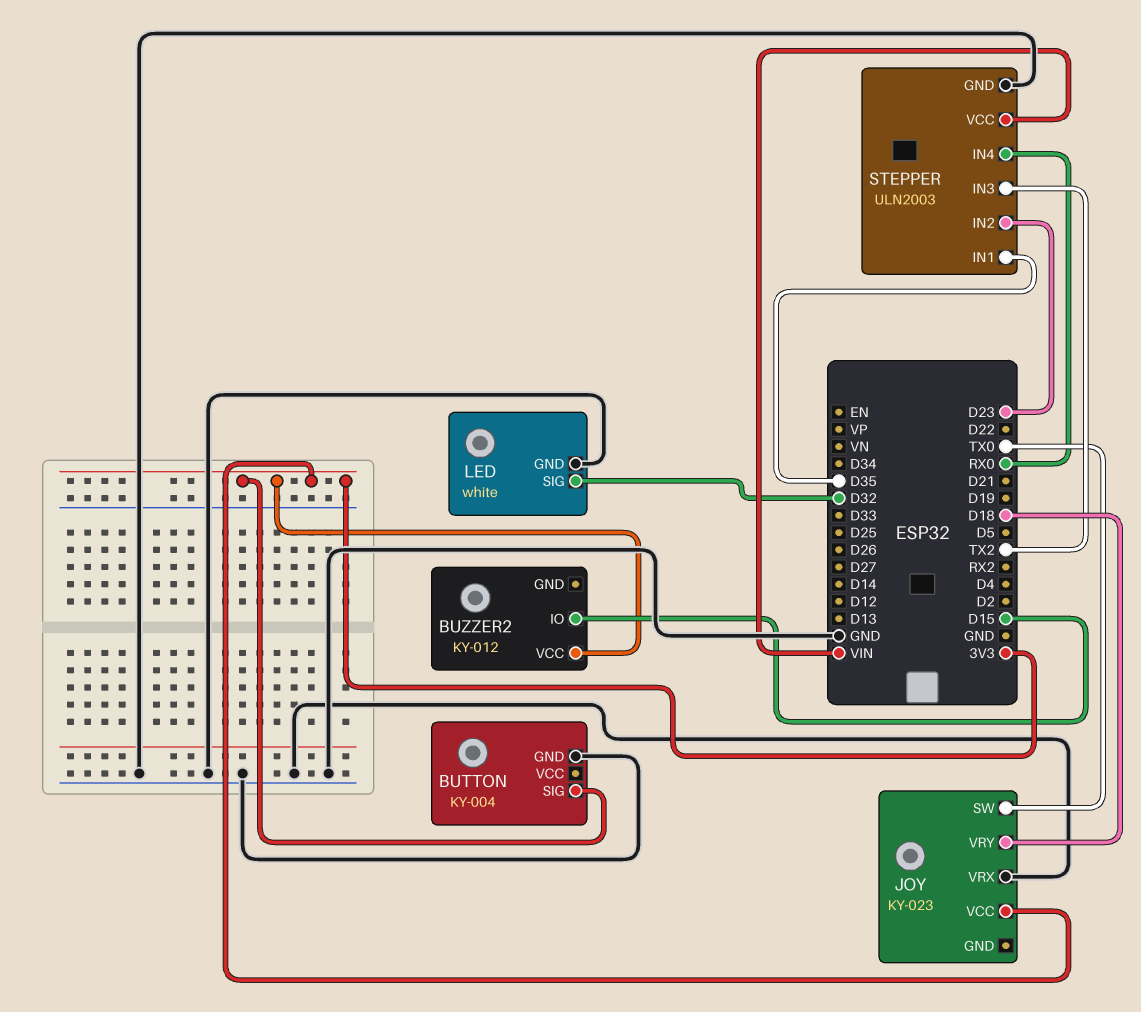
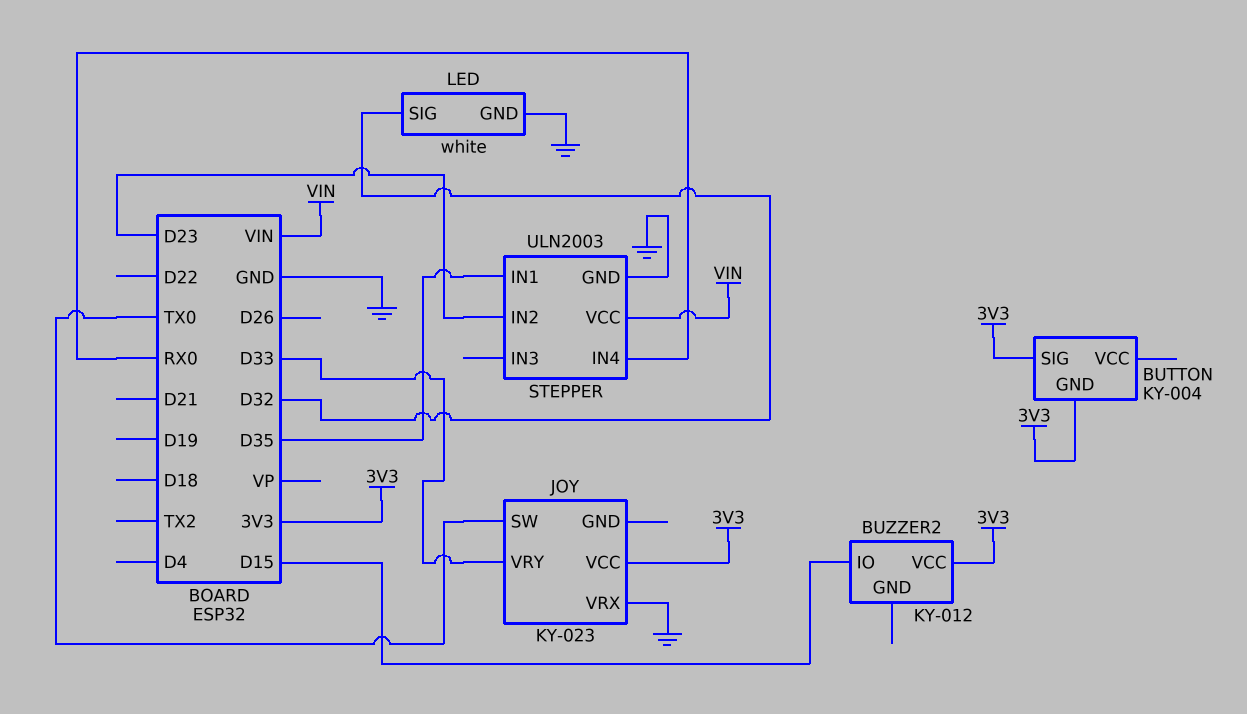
BUTTON pin GND: GND -> 3V3
JOY pin VRY: D18 -> D33
STEPPER pin IN3: TX2 -> none

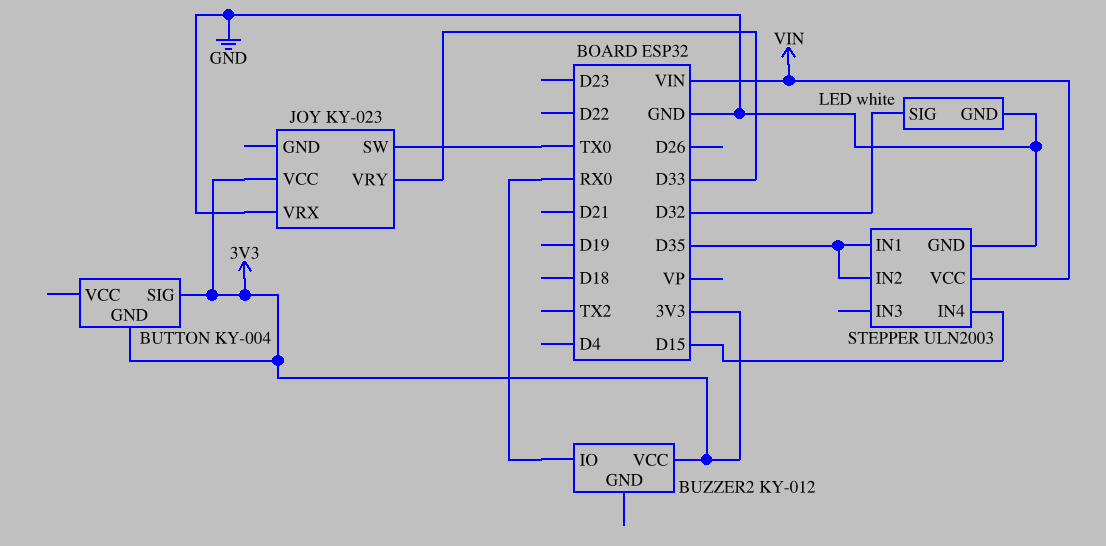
BUZZER2 pin IO: D15 -> RX0
STEPPER pin IN2: D23 -> D35
STEPPER pin IN4: RX0 -> D15

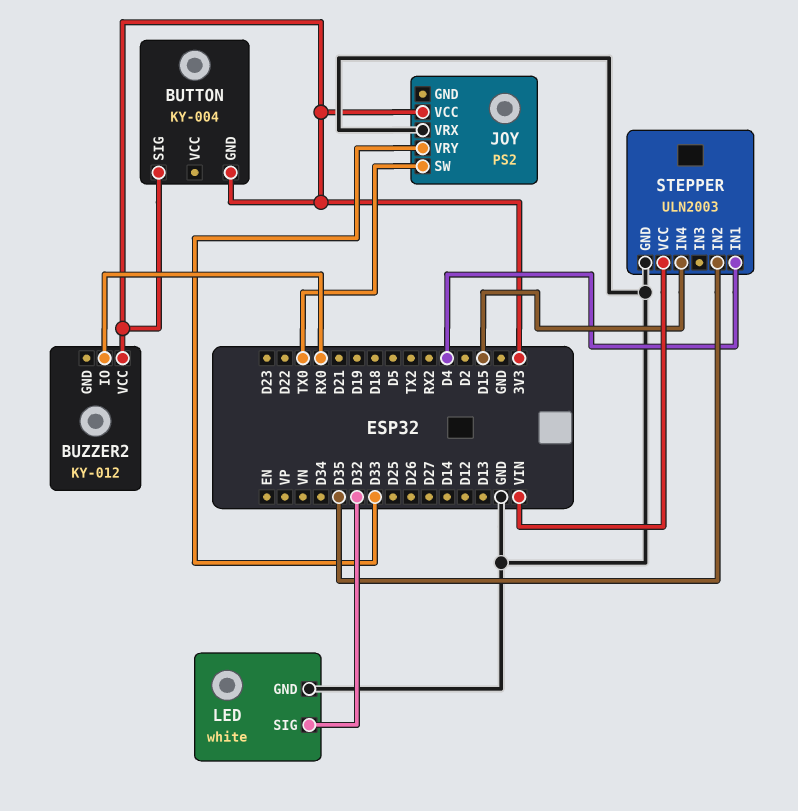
JOY: KY-023 -> PS2
STEPPER pin IN1: D35 -> D4

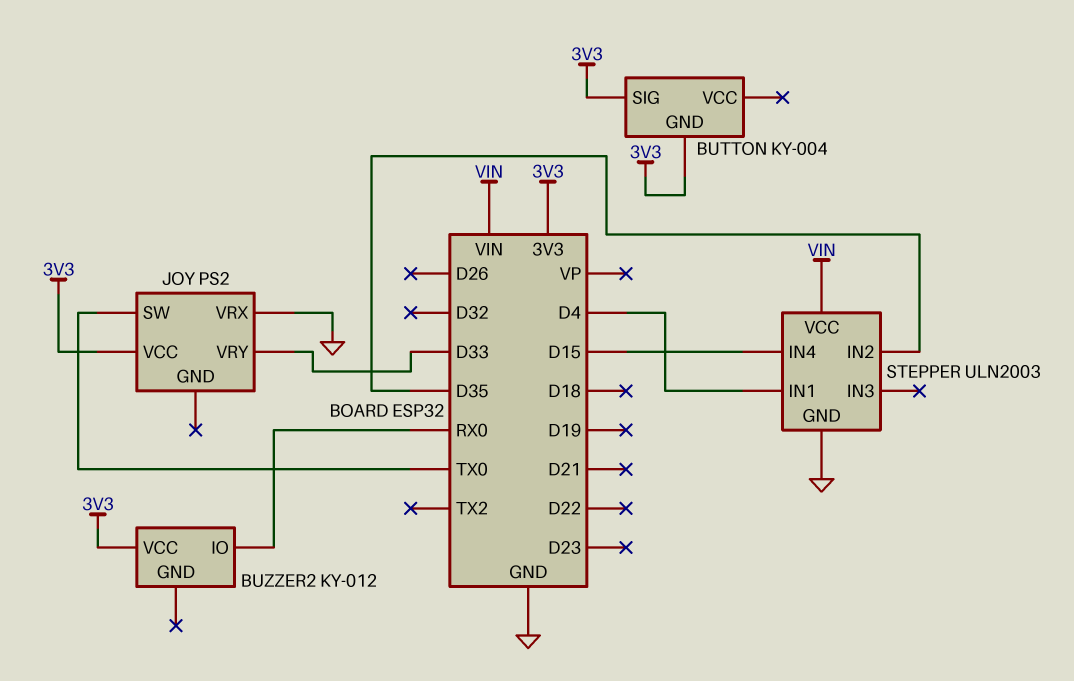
LED: white -> none
LED pin GND: GND -> none
LED pin SIG: D32 -> none

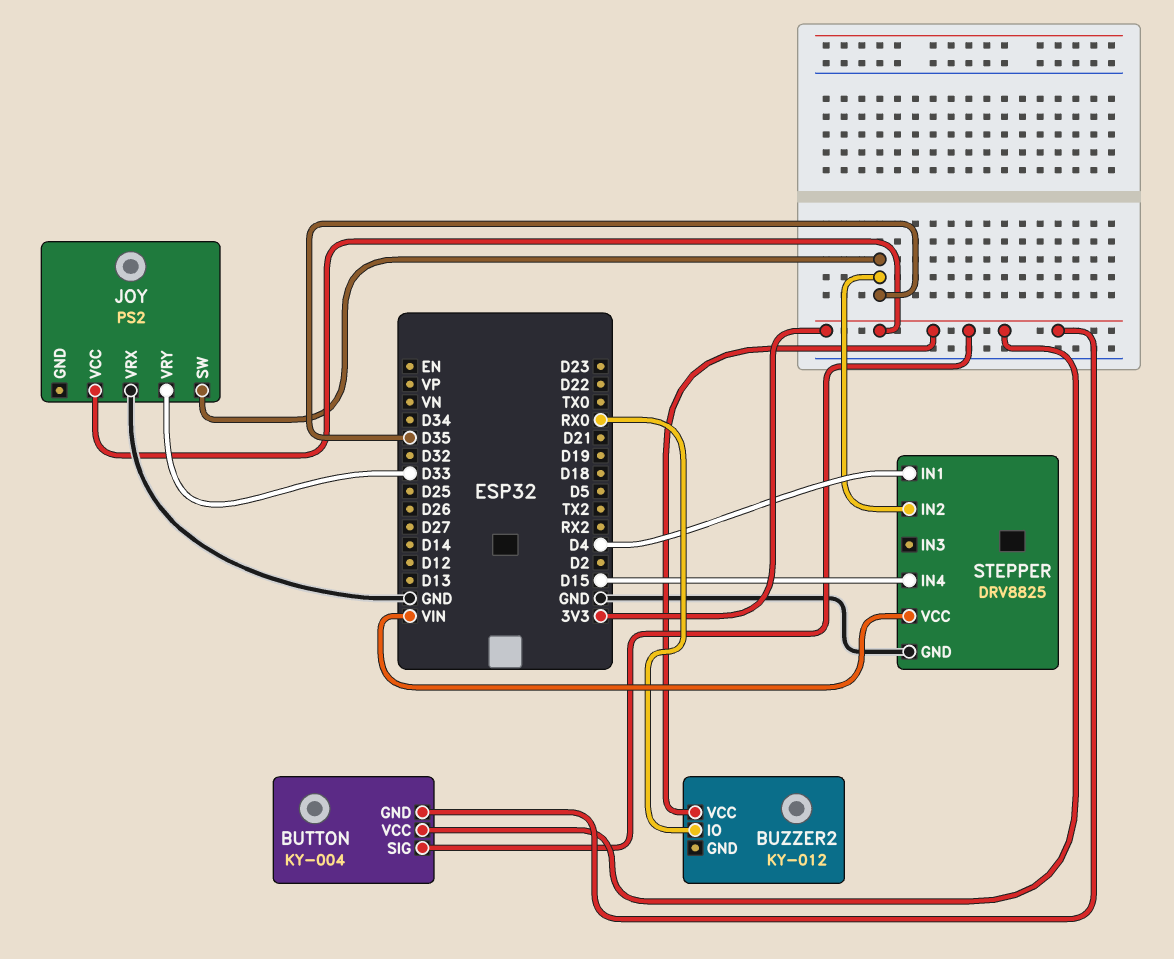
BUTTON pin VCC: none -> 3V3
JOY pin SW: TX0 -> D35
STEPPER: ULN2003 -> DRV8825

